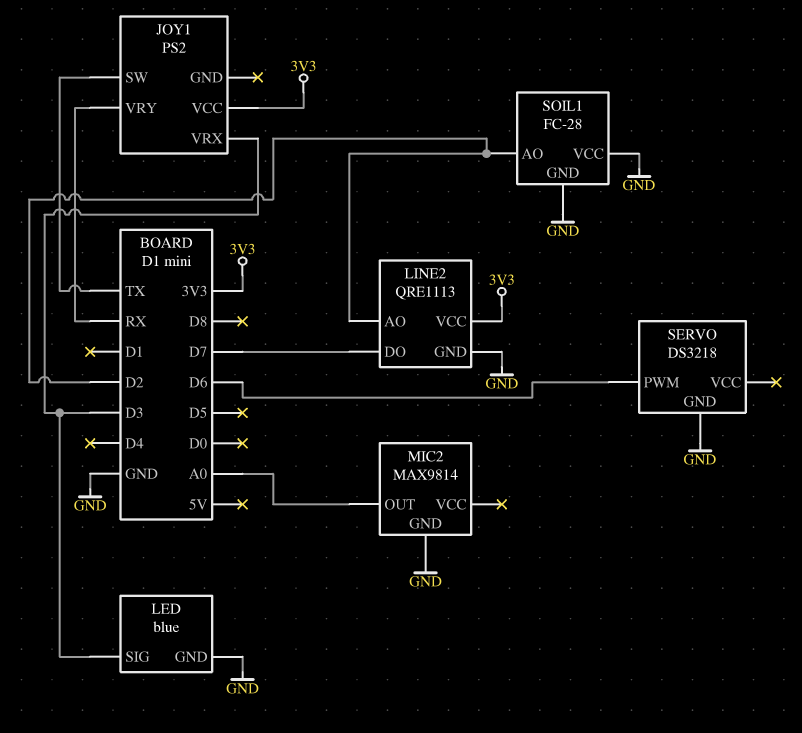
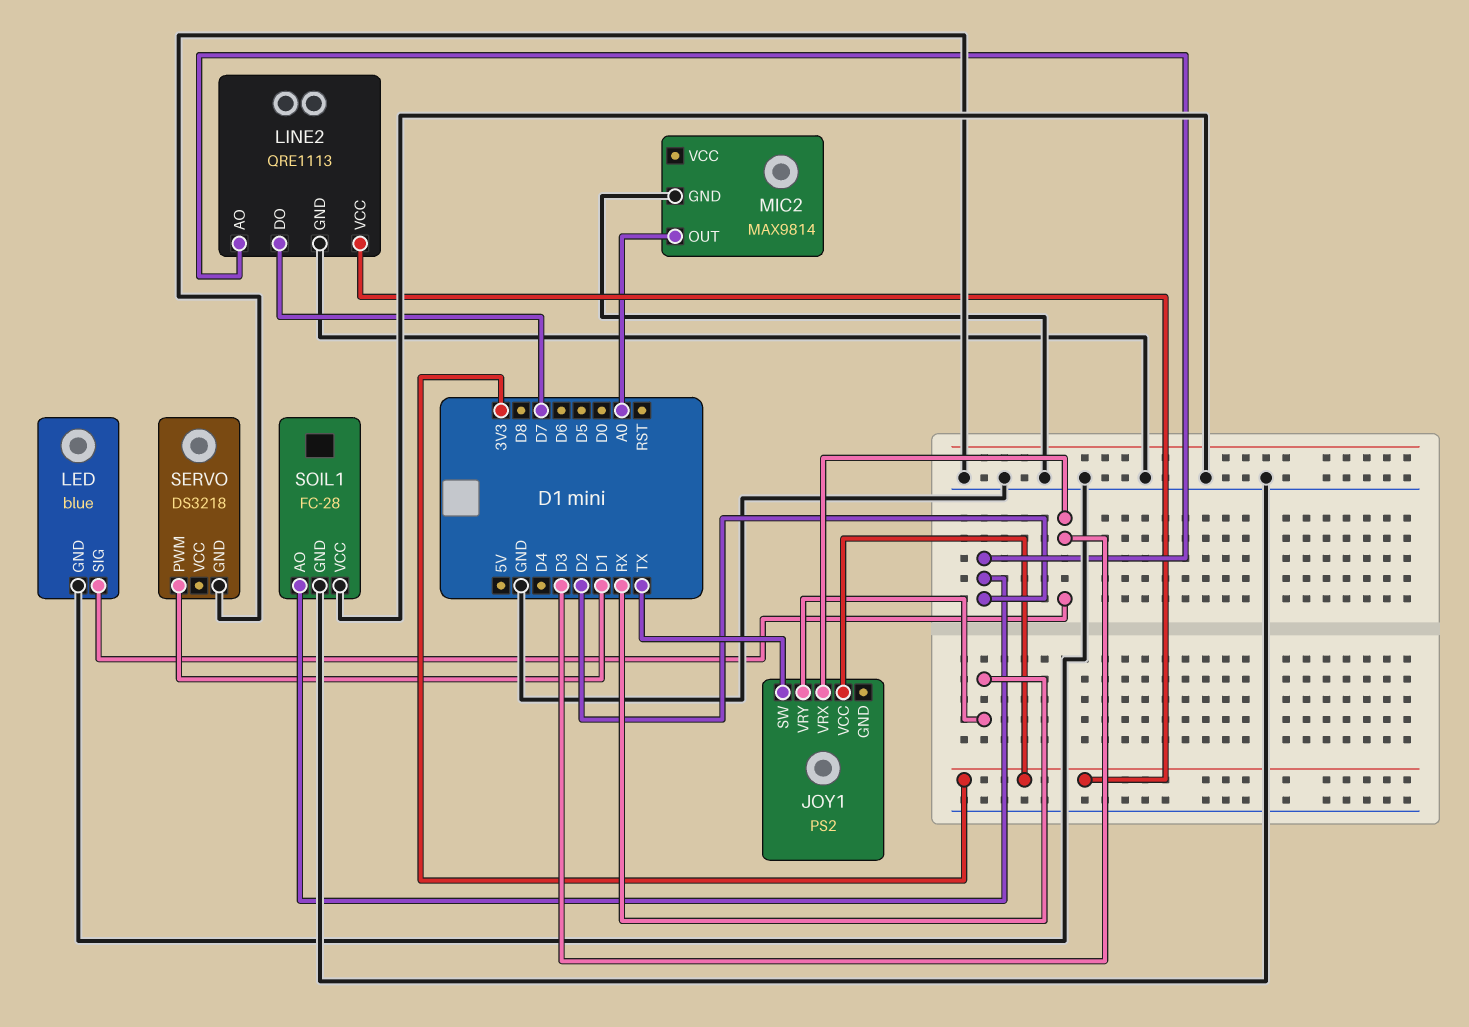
SERVO pin PWM: D6 -> D1

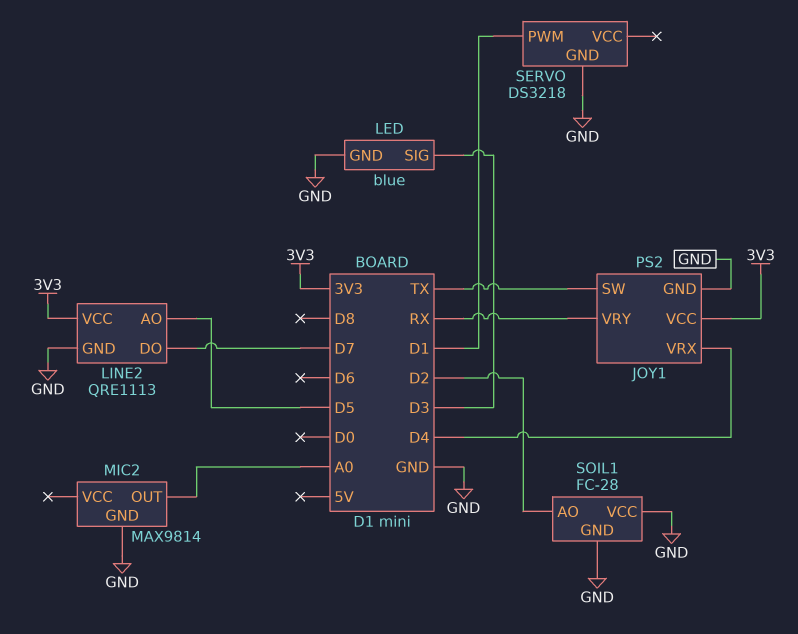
JOY1 pin GND: none -> GND
JOY1 pin VRX: D3 -> D4
LINE2 pin AO: D2 -> D5

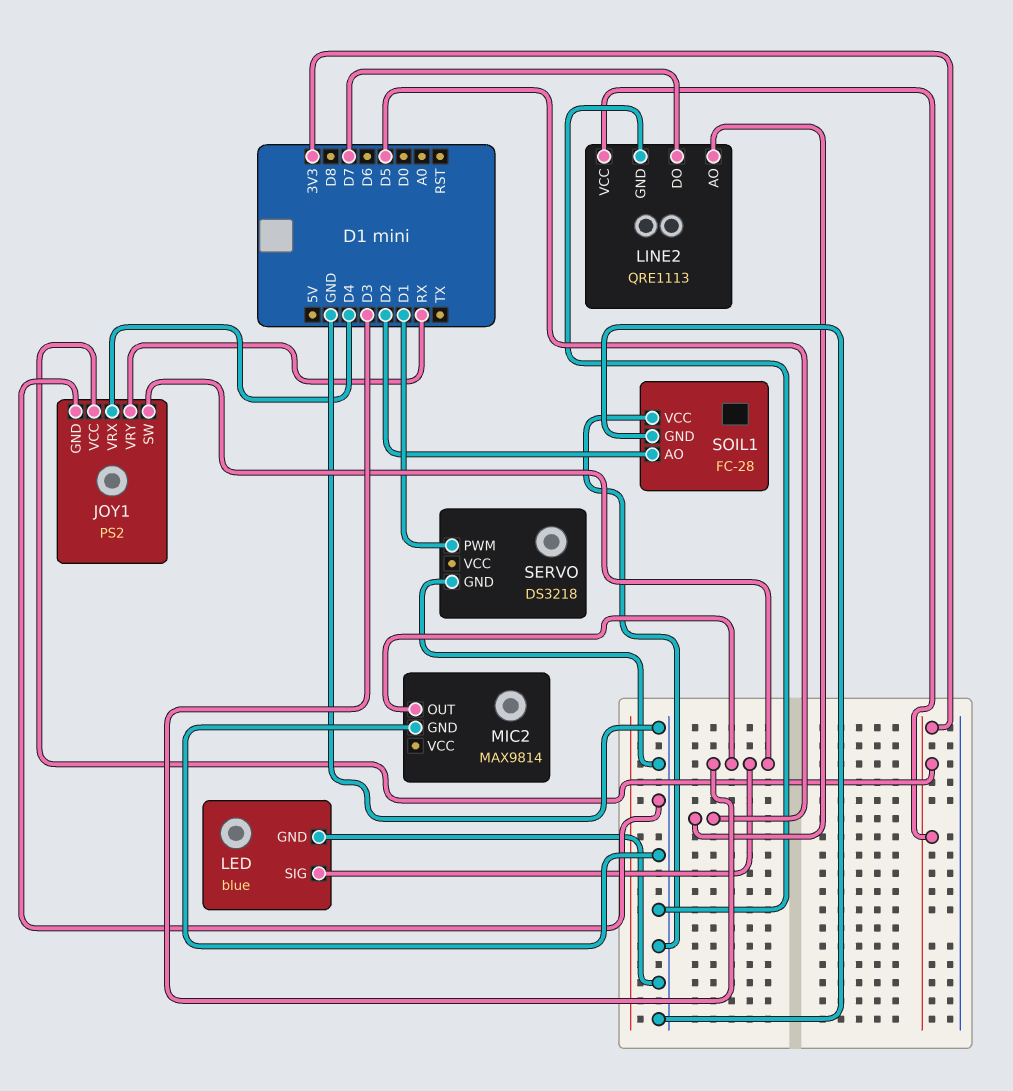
JOY1 pin SW: TX -> D3
MIC2 pin OUT: A0 -> D3

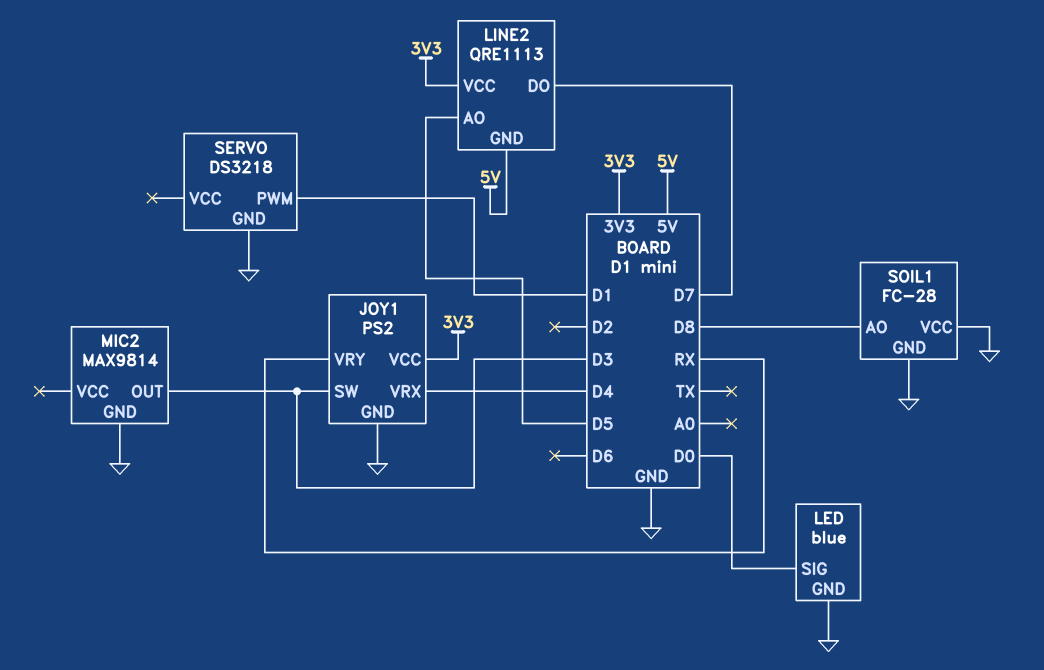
LED pin SIG: D3 -> D0
LINE2 pin GND: GND -> 5V
SOIL1 pin AO: D2 -> D8

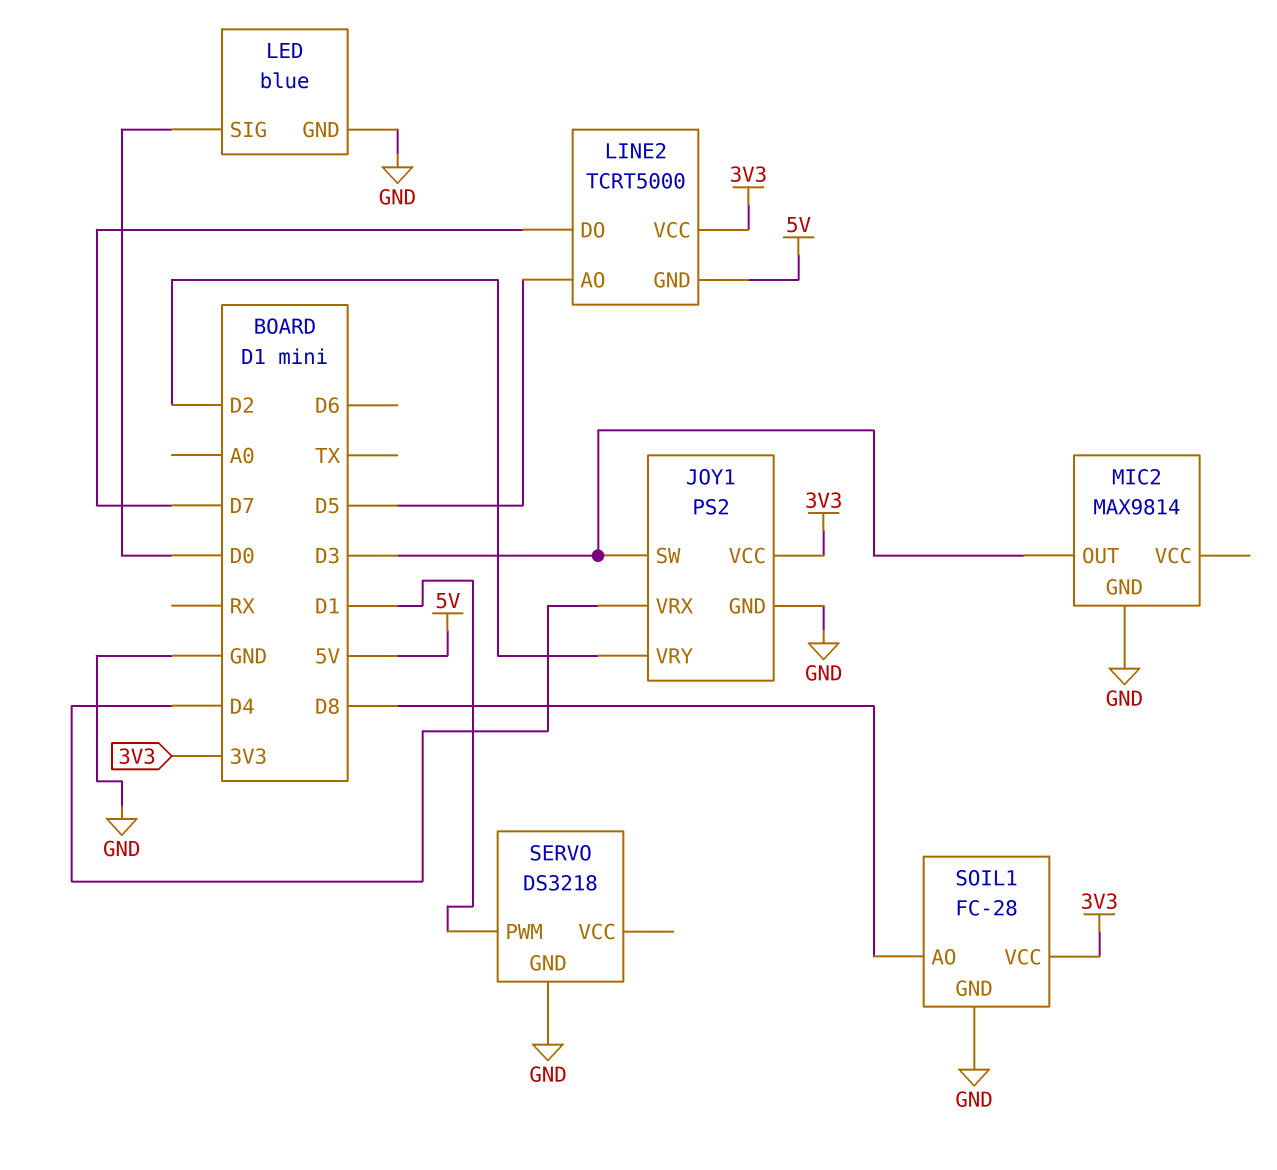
JOY1 pin VRY: RX -> D2
LINE2: QRE1113 -> TCRT5000
SOIL1 pin VCC: GND -> 3V3

